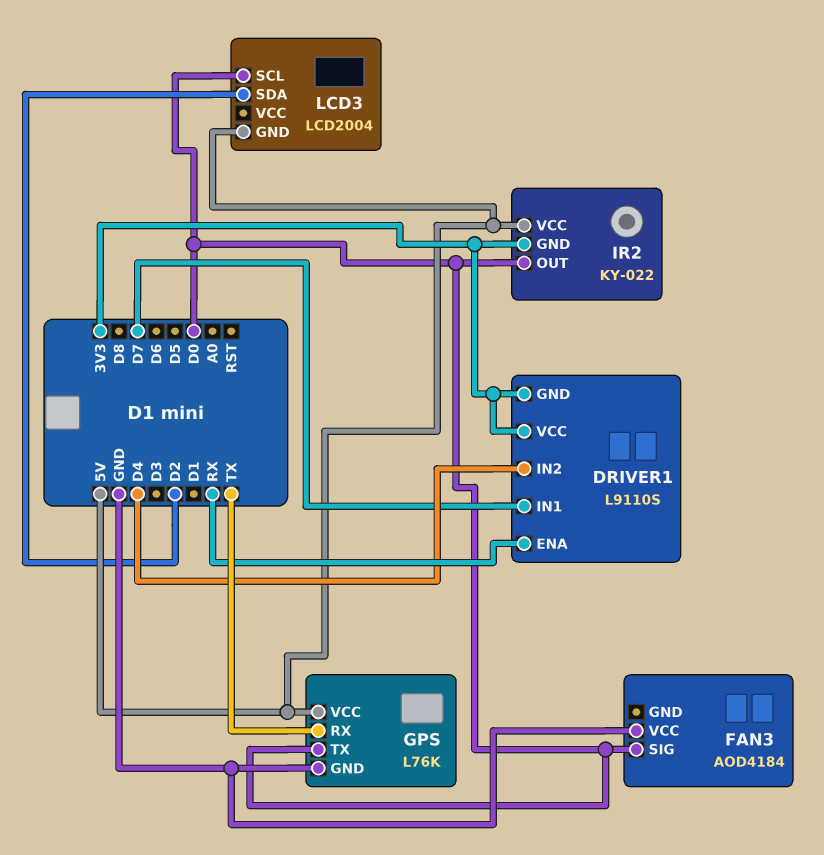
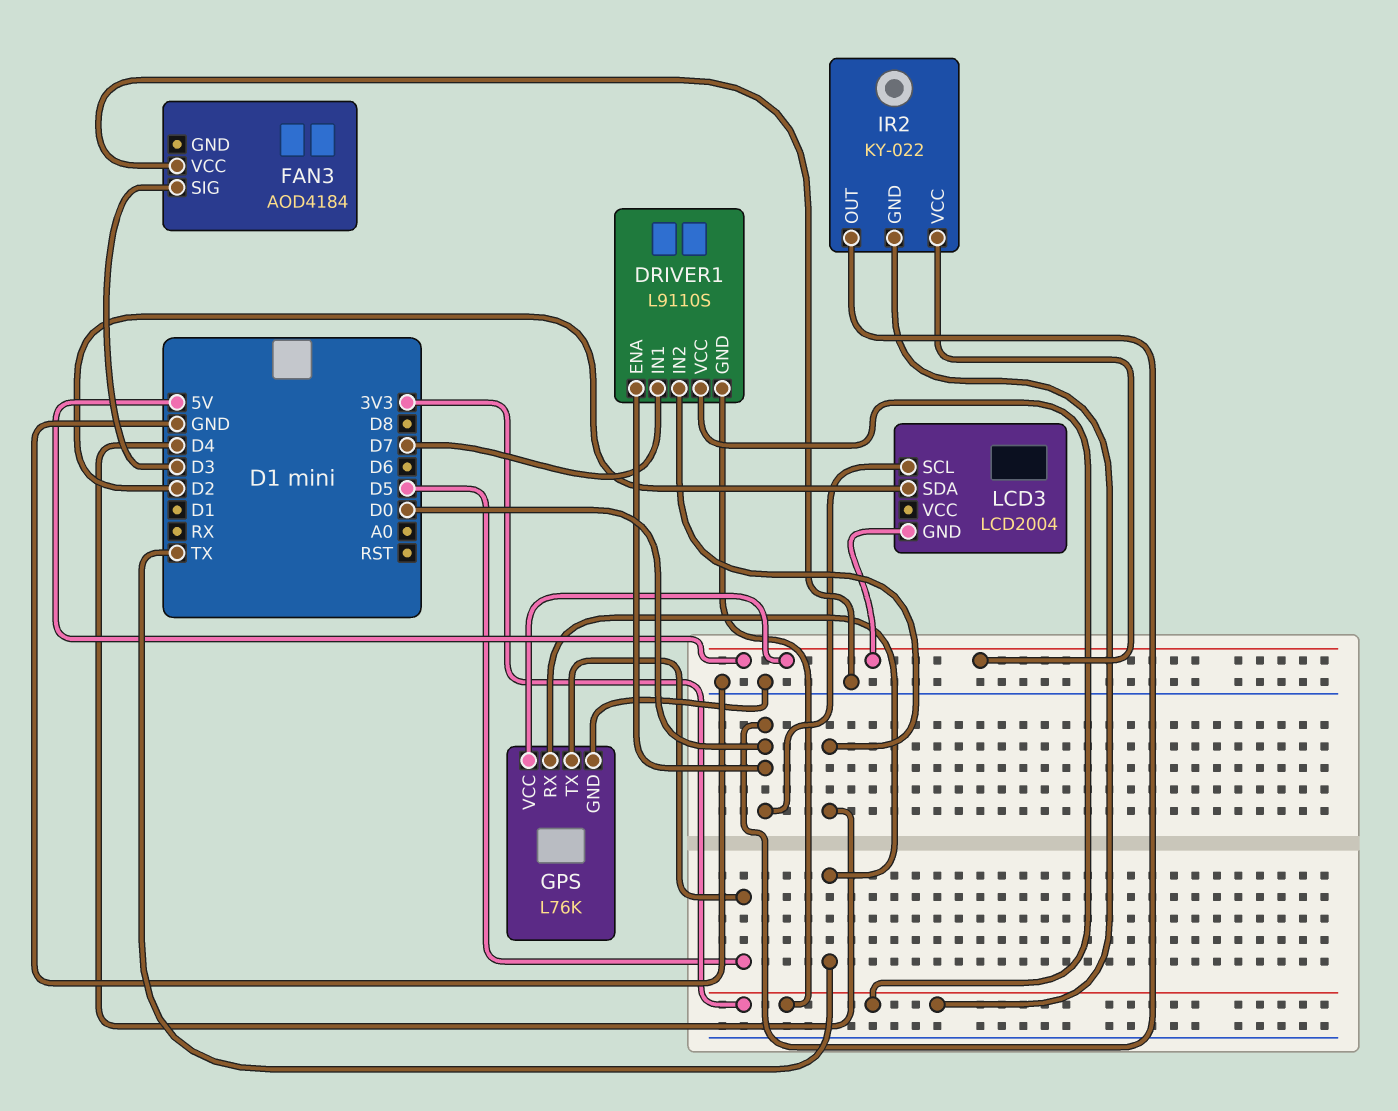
DRIVER1 pin ENA: RX -> D0
FAN3 pin SIG: D0 -> D3
GPS pin TX: D0 -> D5

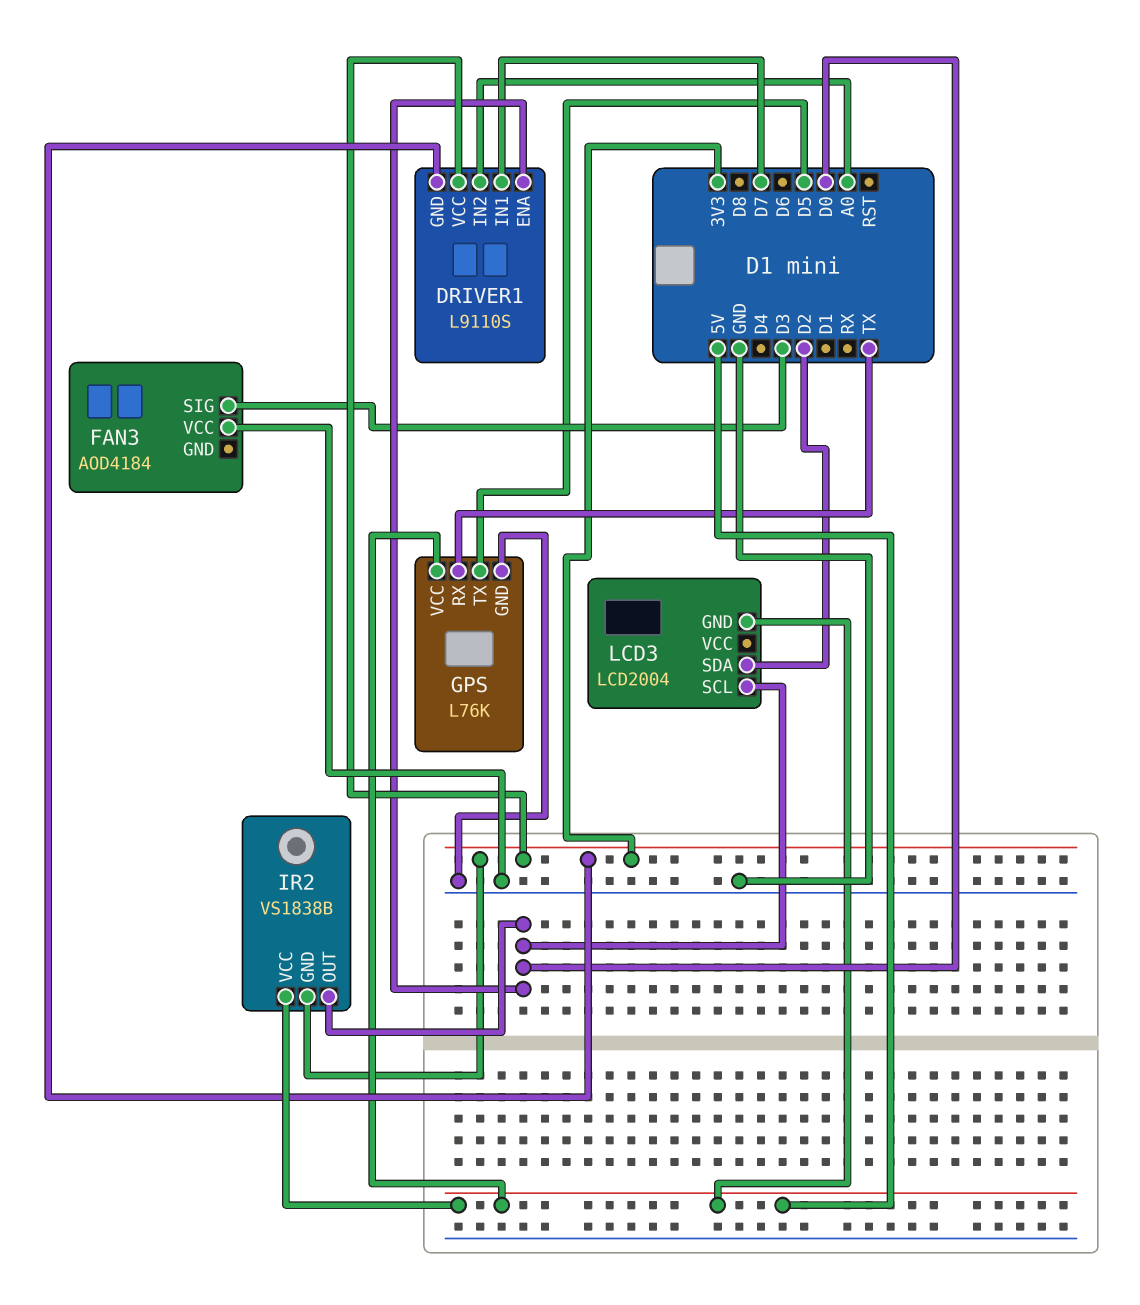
DRIVER1 pin IN2: D4 -> A0
IR2: KY-022 -> VS1838B

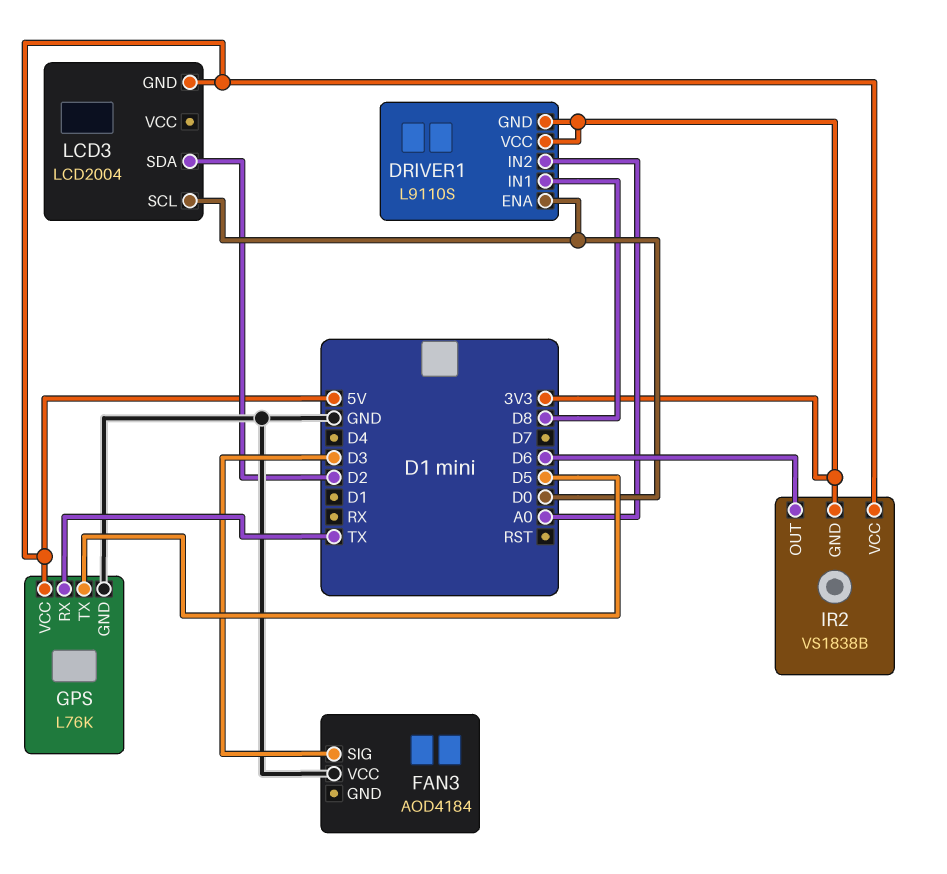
DRIVER1 pin IN1: D7 -> D8
IR2 pin OUT: D0 -> D6

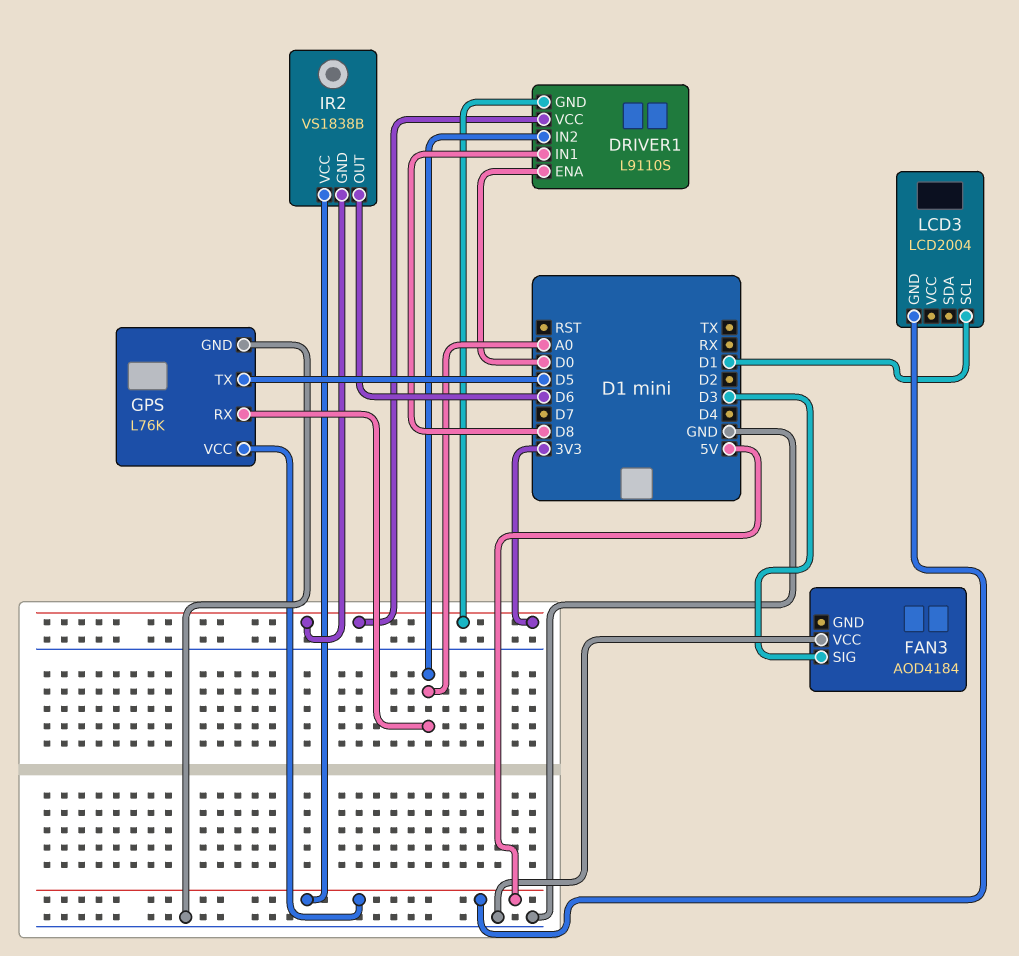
GPS pin RX: TX -> A0
LCD3 pin SCL: D0 -> D1
LCD3 pin SDA: D2 -> none

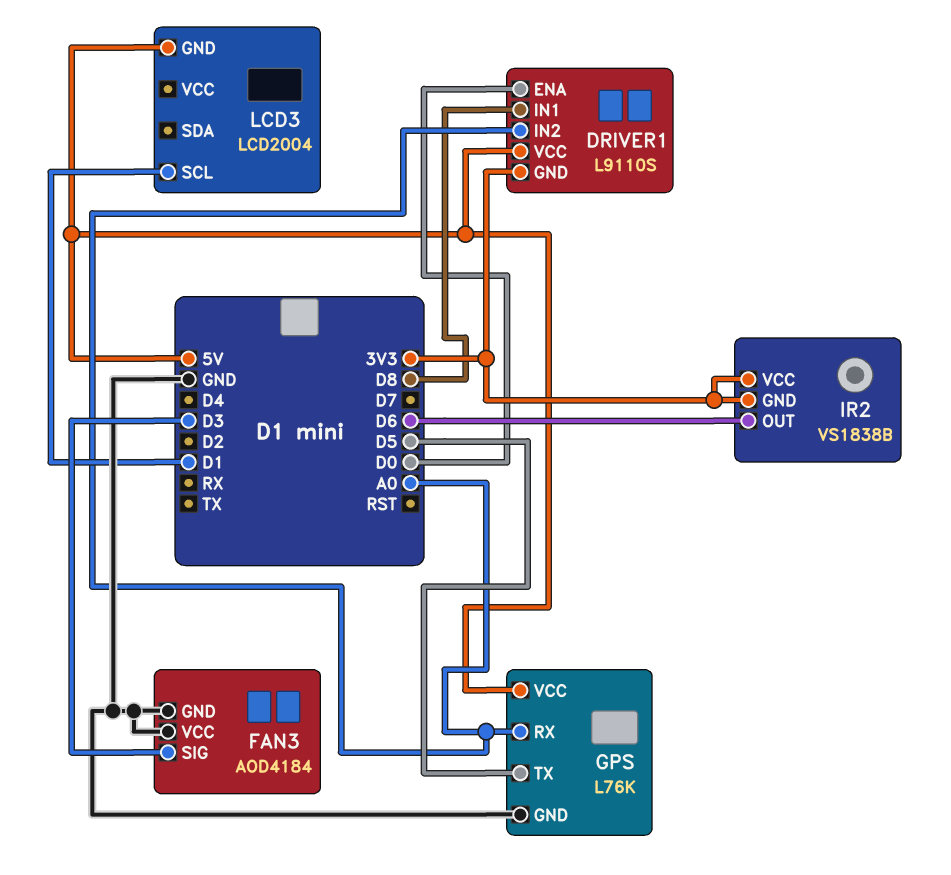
DRIVER1 pin VCC: 3V3 -> 5V
FAN3 pin GND: none -> GND
IR2 pin VCC: 5V -> 3V3

